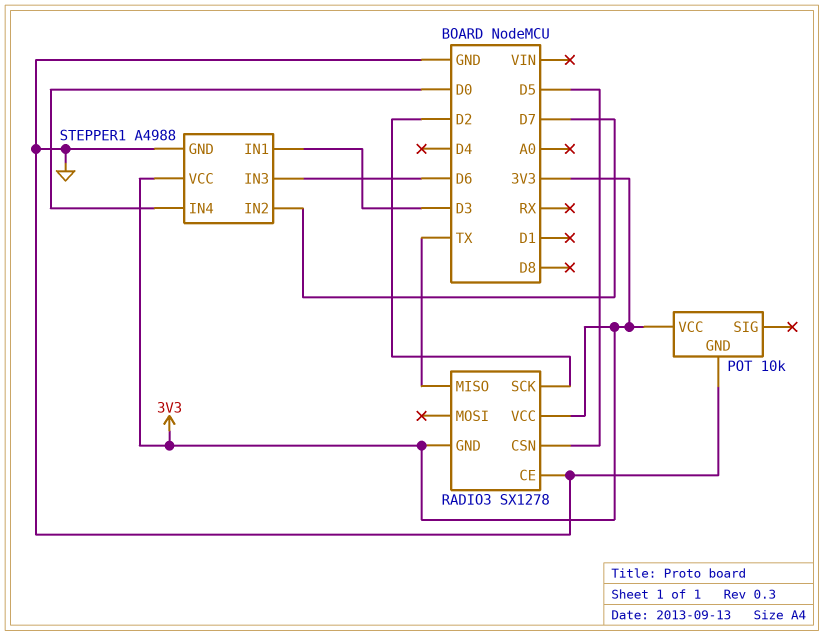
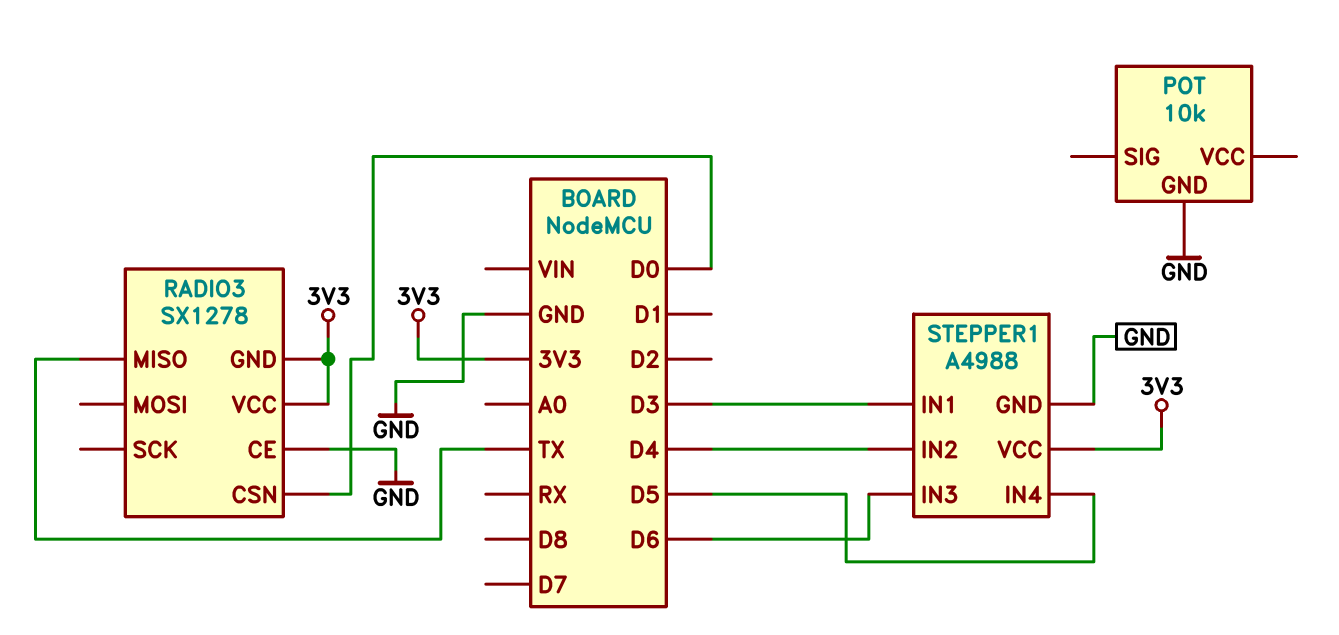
POT pin VCC: 3V3 -> none
RADIO3 pin CSN: D5 -> D0
RADIO3 pin SCK: D2 -> none
STEPPER1 pin IN2: D7 -> D4
STEPPER1 pin IN4: D0 -> D5

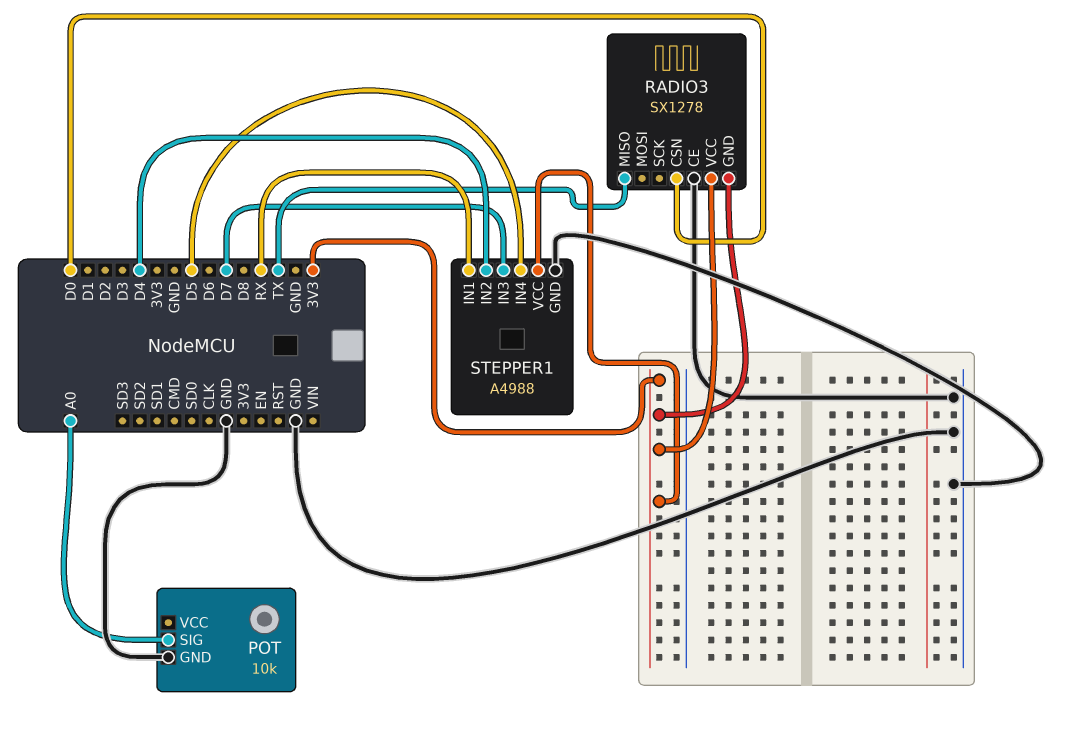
POT pin SIG: none -> A0
STEPPER1 pin IN1: D3 -> RX
STEPPER1 pin IN3: D6 -> D7

